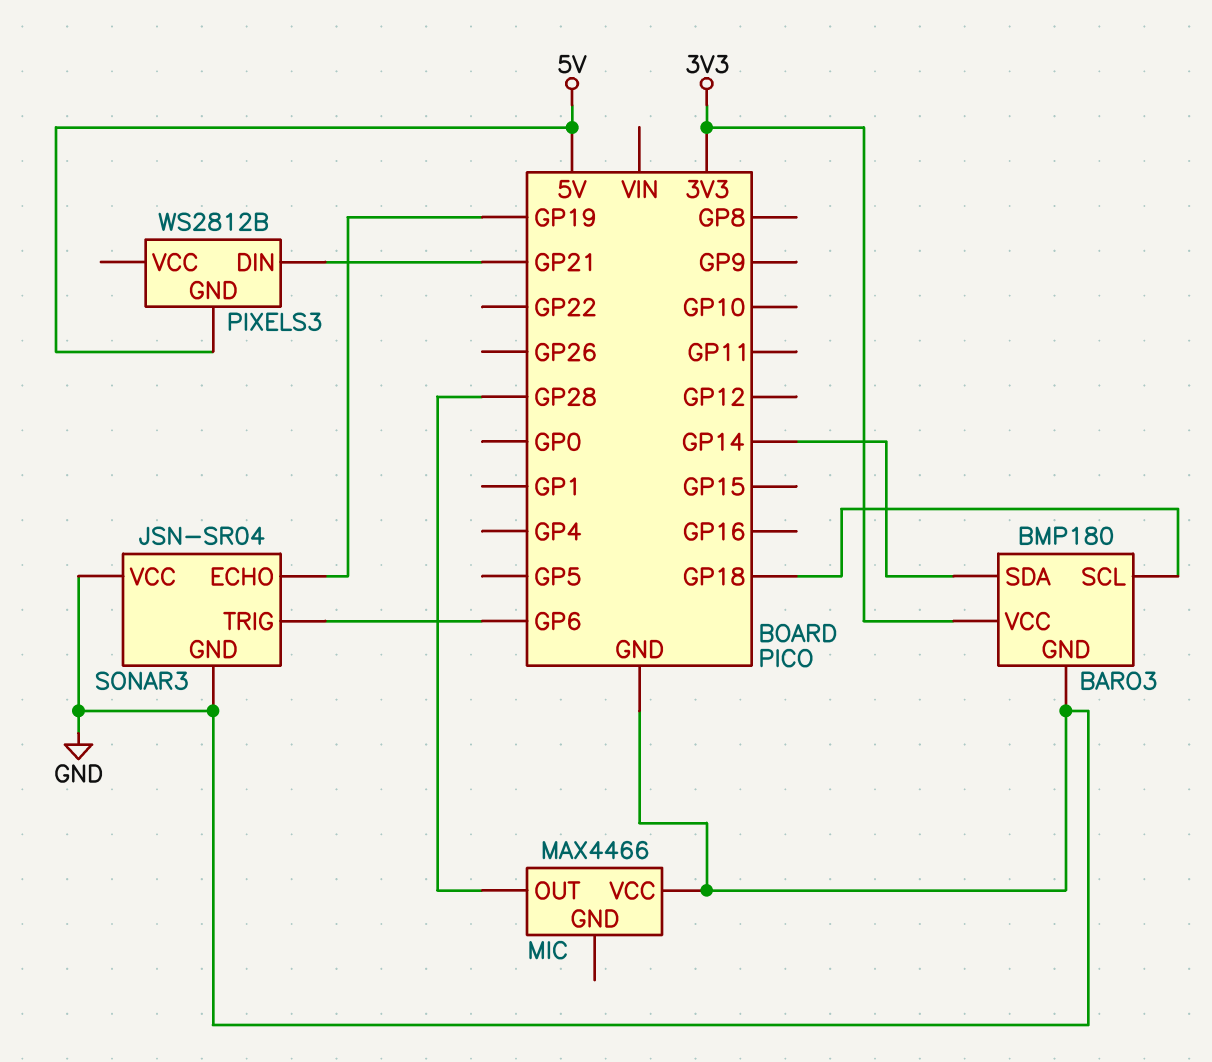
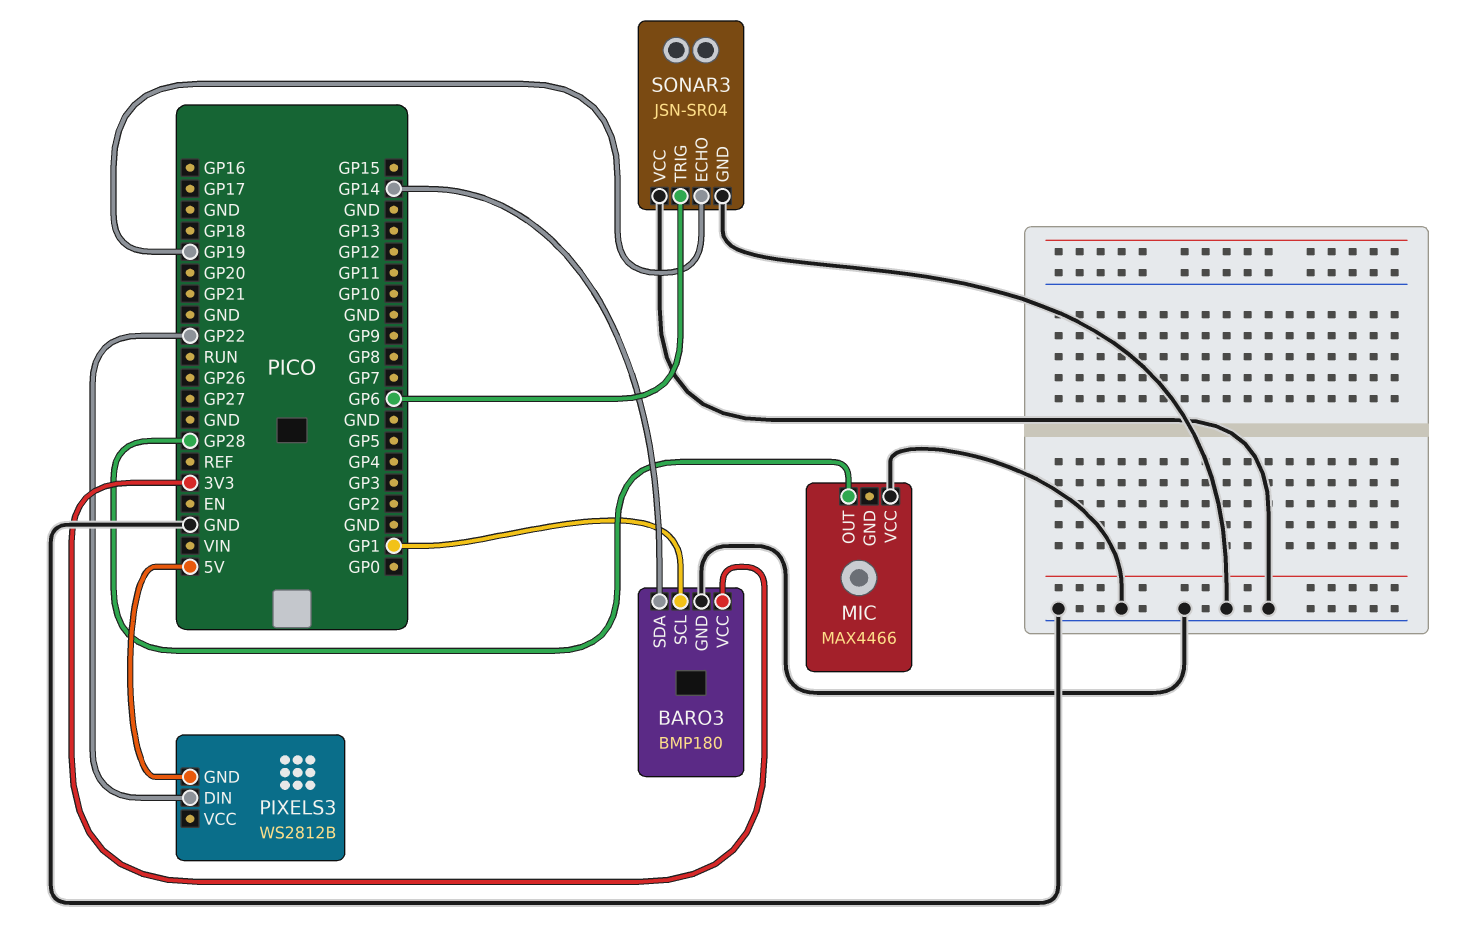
BARO3 pin SCL: GP18 -> GP1
PIXELS3 pin DIN: GP21 -> GP22

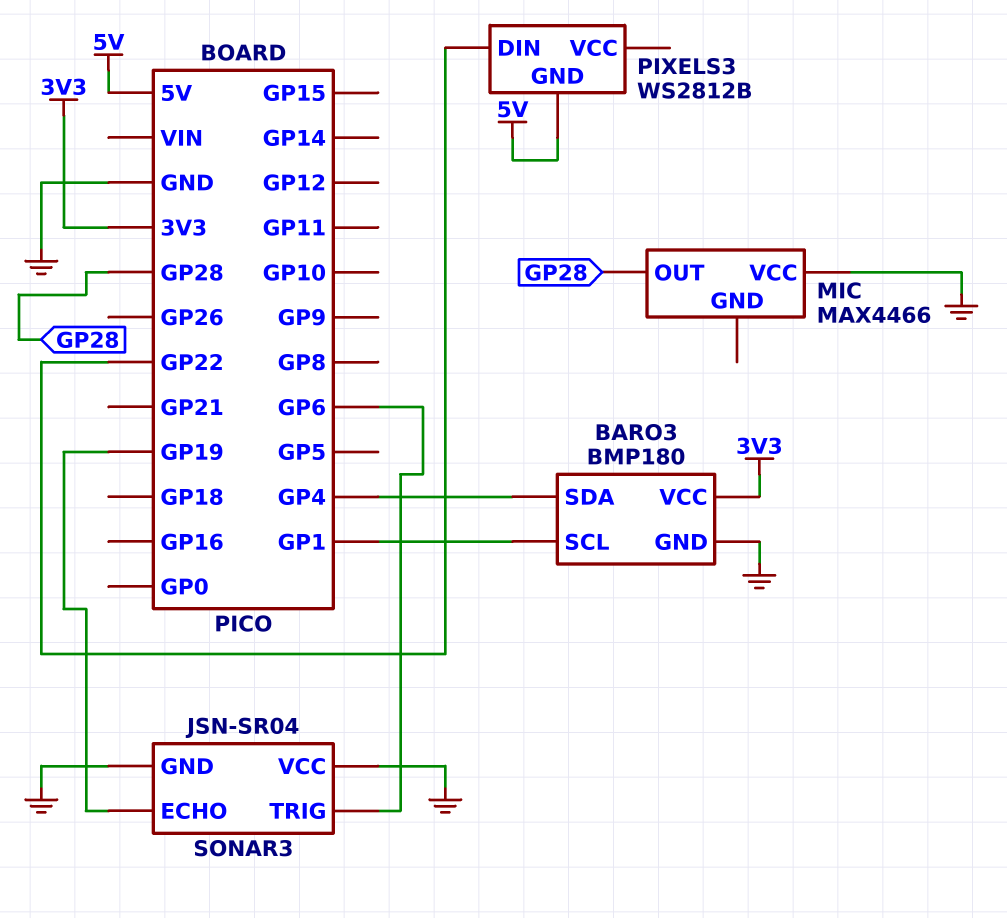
BARO3 pin SDA: GP14 -> GP4

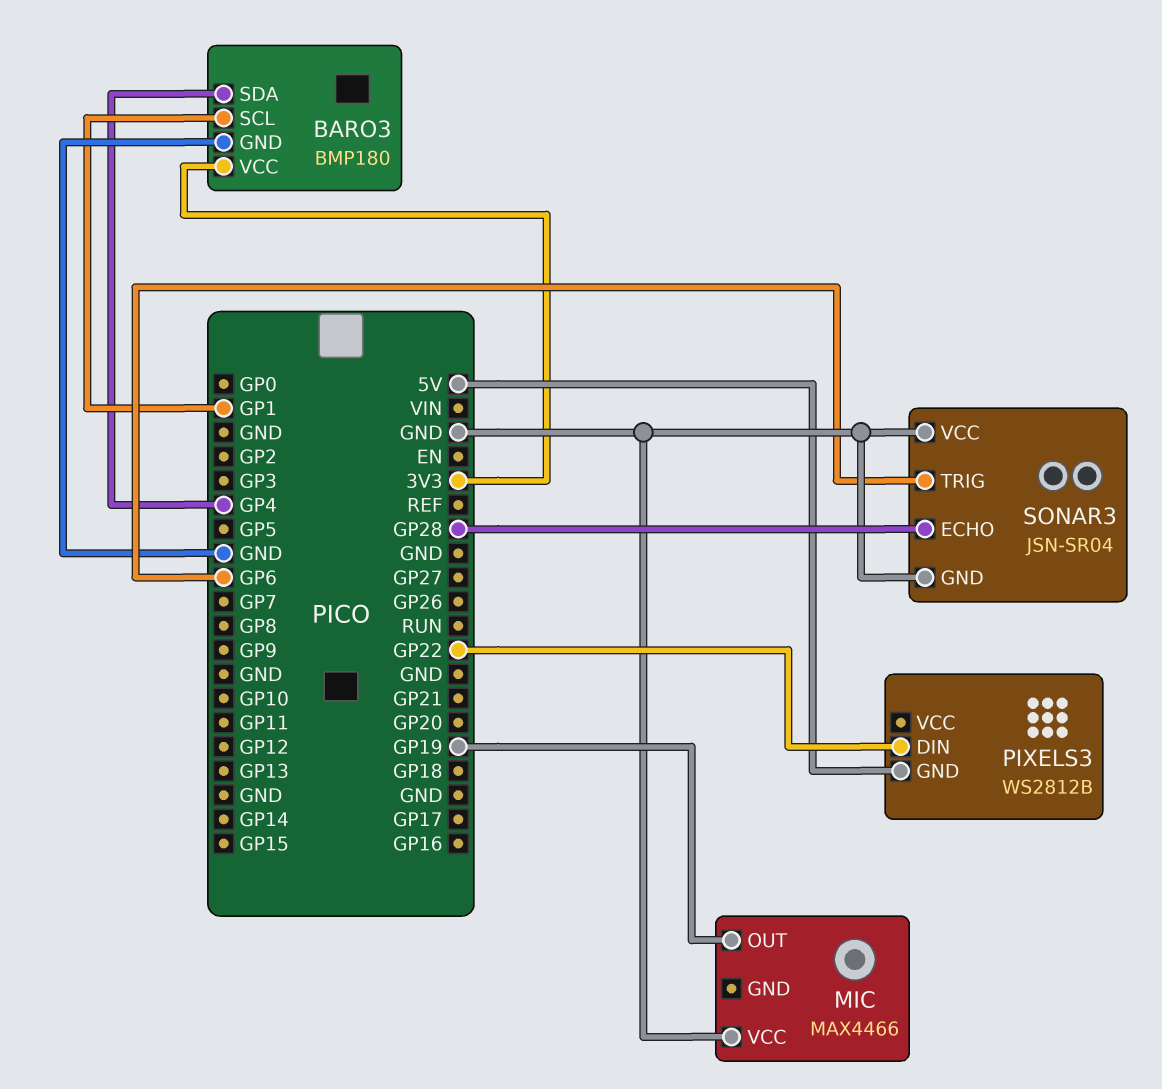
MIC pin OUT: GP28 -> GP19
SONAR3 pin ECHO: GP19 -> GP28

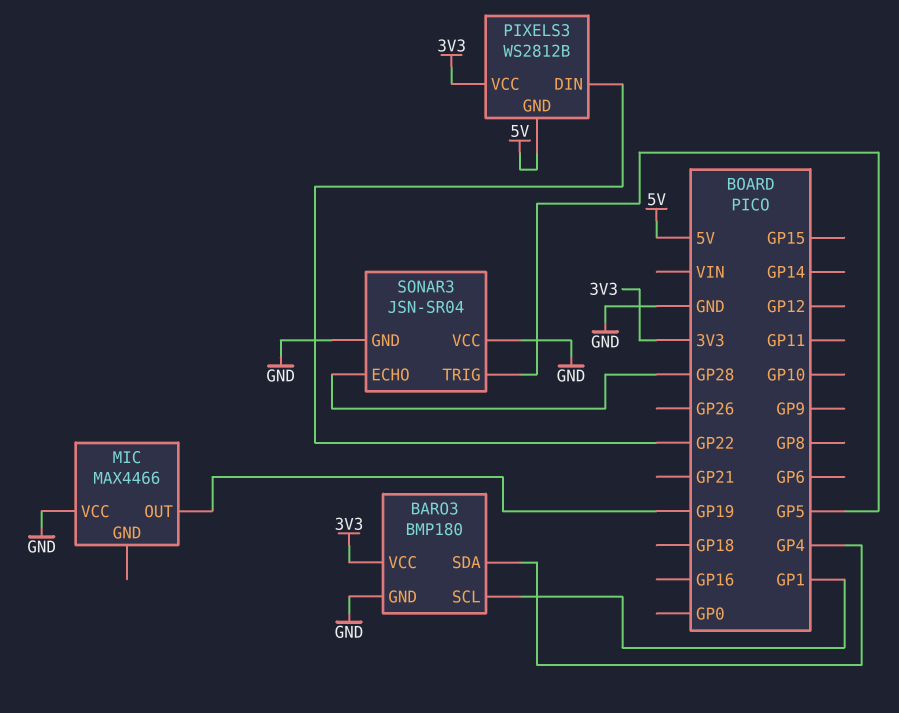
PIXELS3 pin VCC: none -> 3V3
SONAR3 pin TRIG: GP6 -> GP5

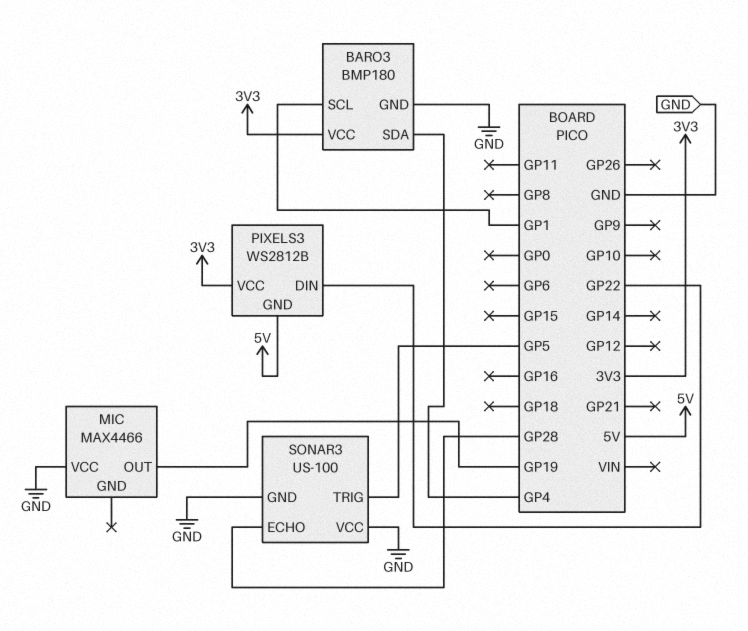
SONAR3: JSN-SR04 -> US-100

